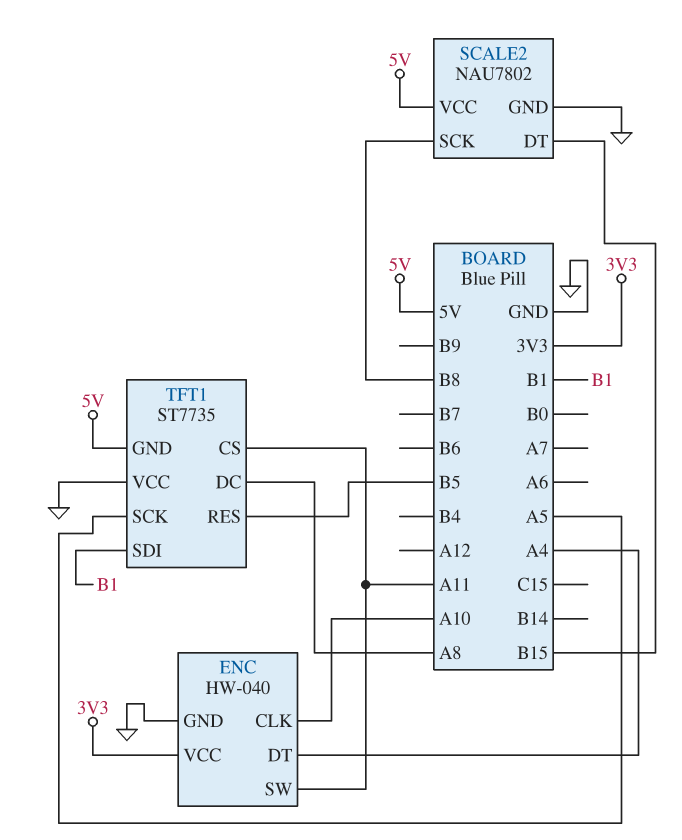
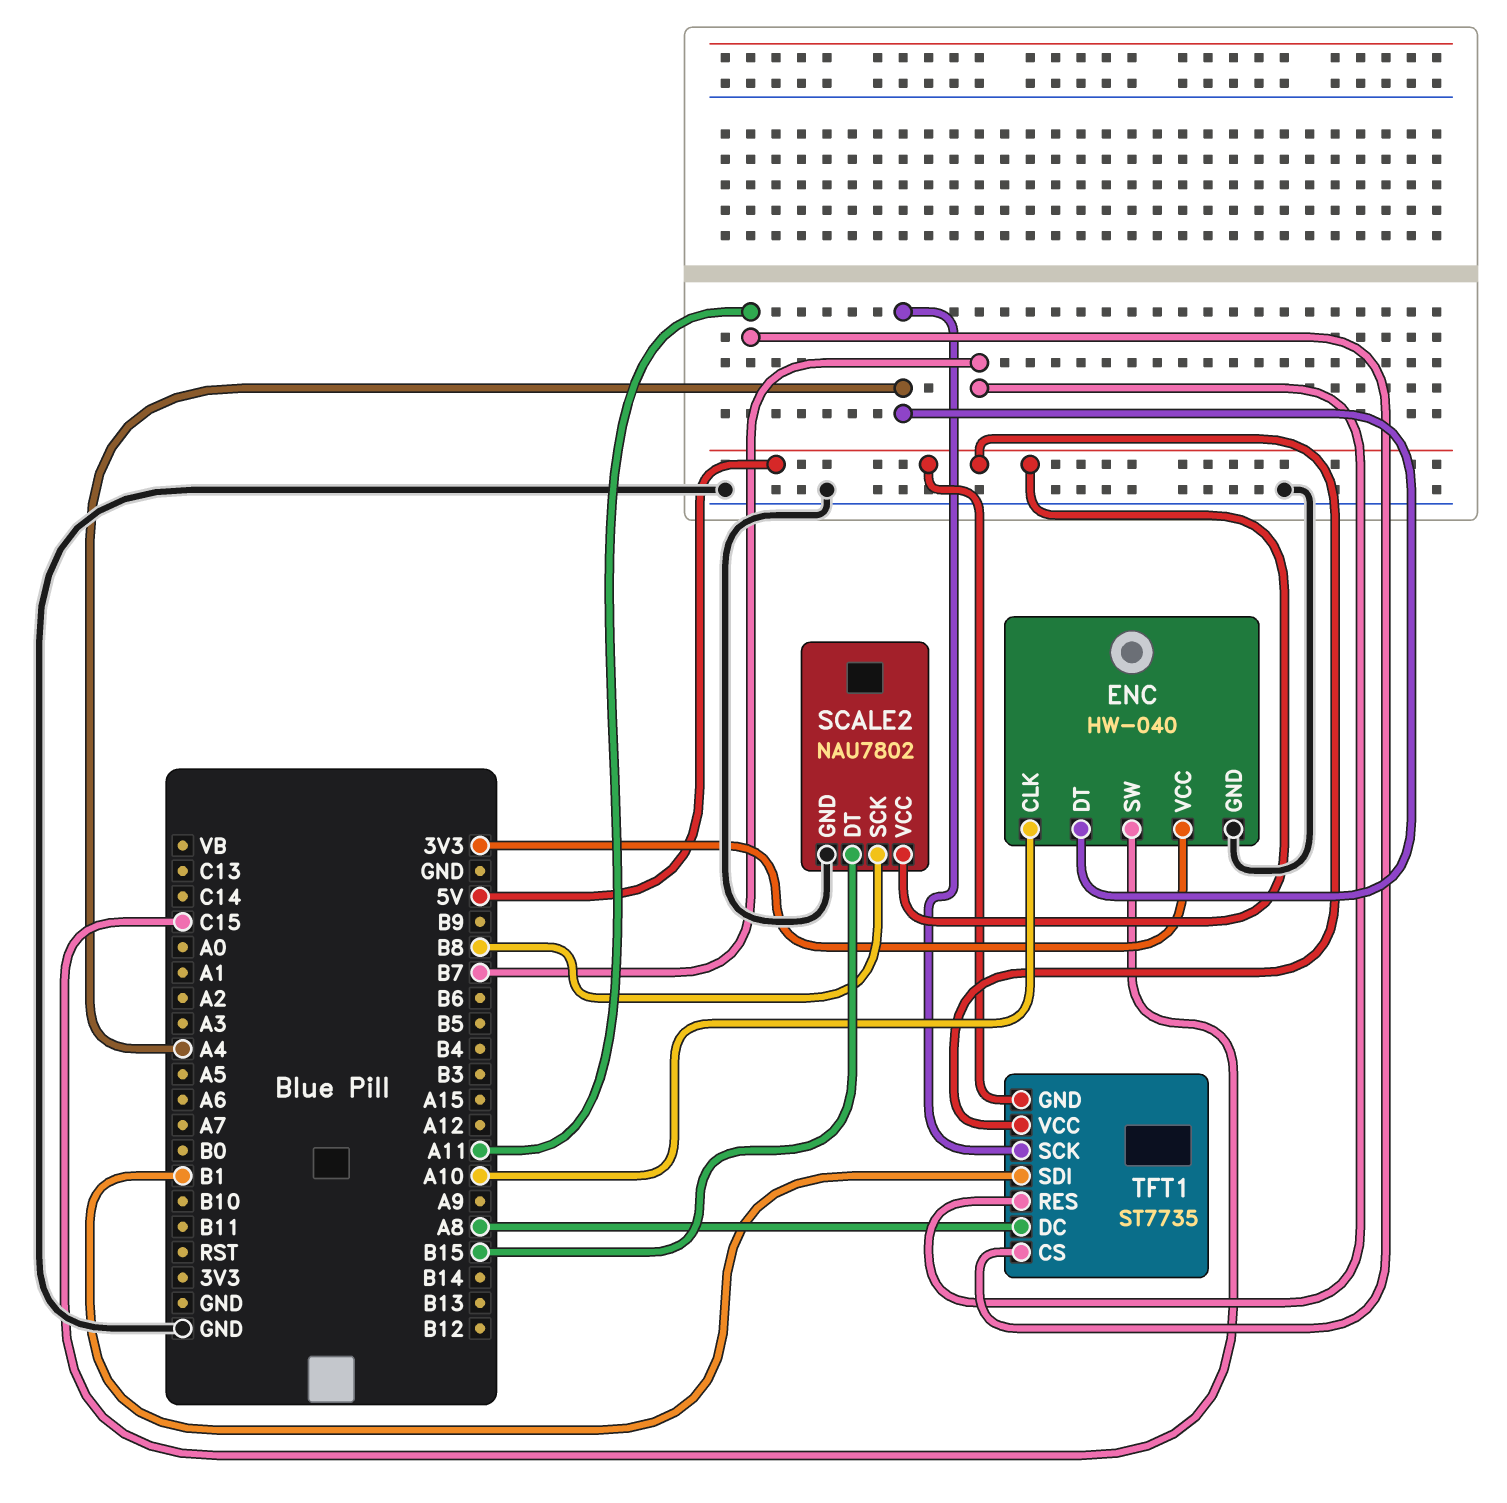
ENC pin SW: A11 -> C15
TFT1 pin RES: B5 -> B7
TFT1 pin SCK: A5 -> A4
TFT1 pin VCC: GND -> 5V

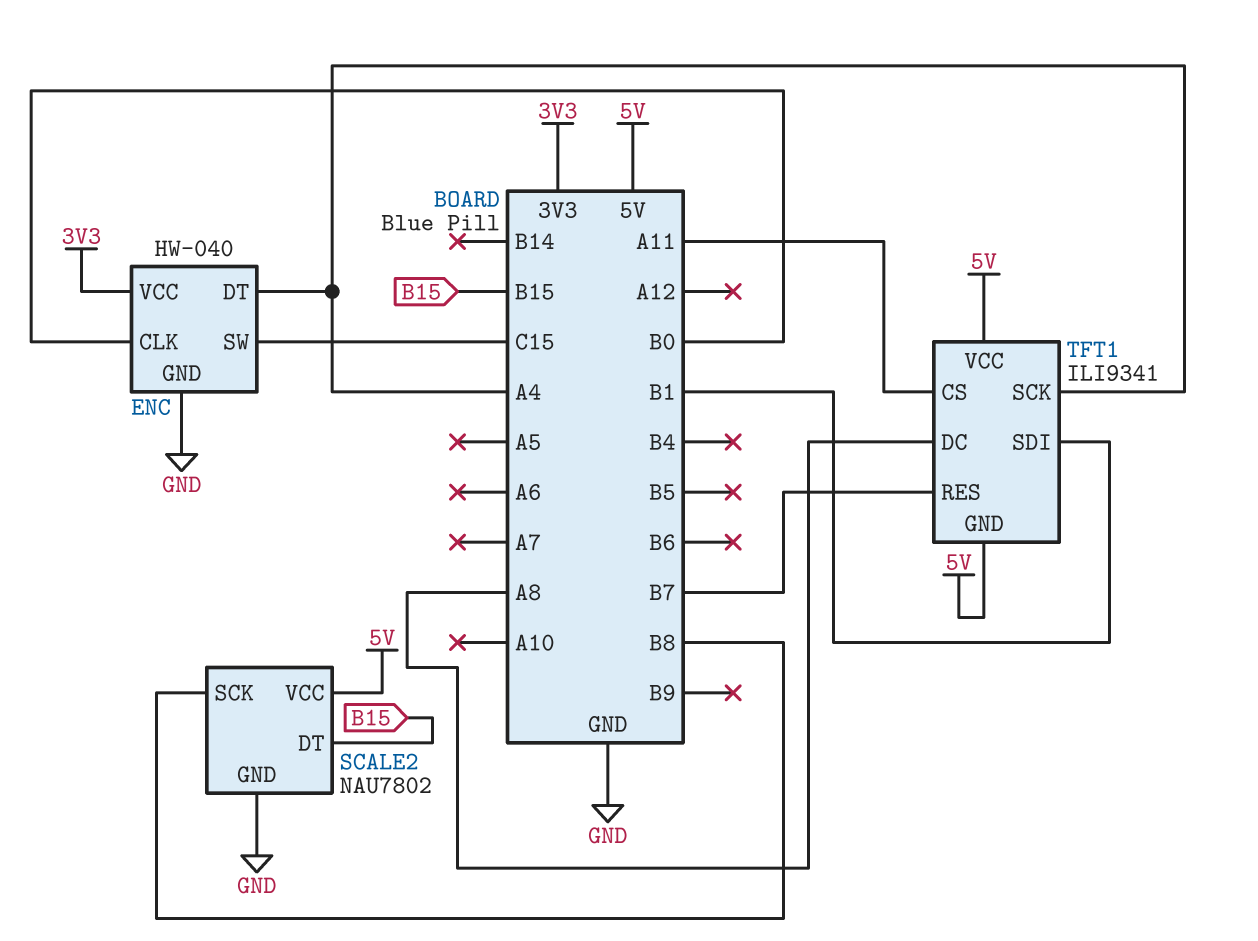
ENC pin CLK: A10 -> B0
TFT1: ST7735 -> ILI9341

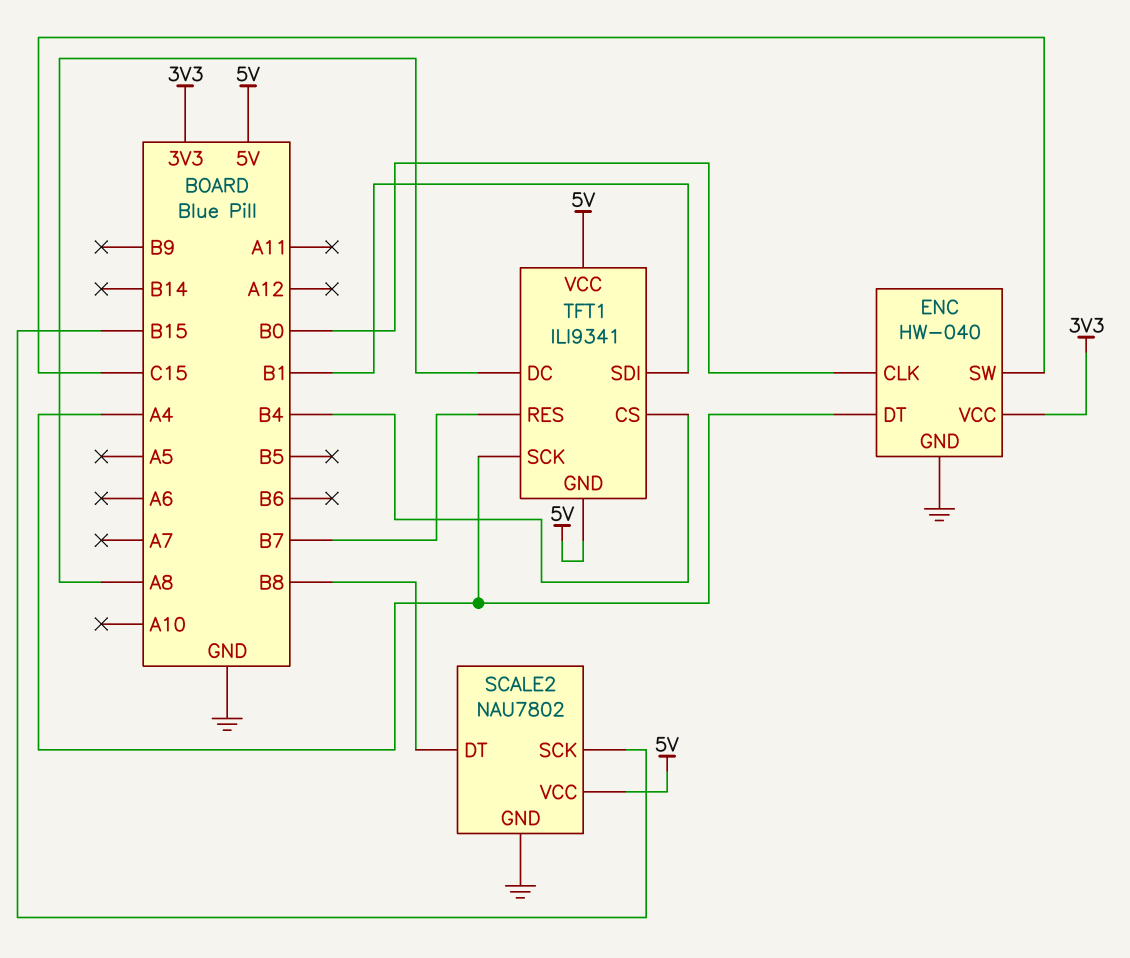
SCALE2 pin DT: B15 -> B8
SCALE2 pin SCK: B8 -> B15
TFT1 pin CS: A11 -> B4

